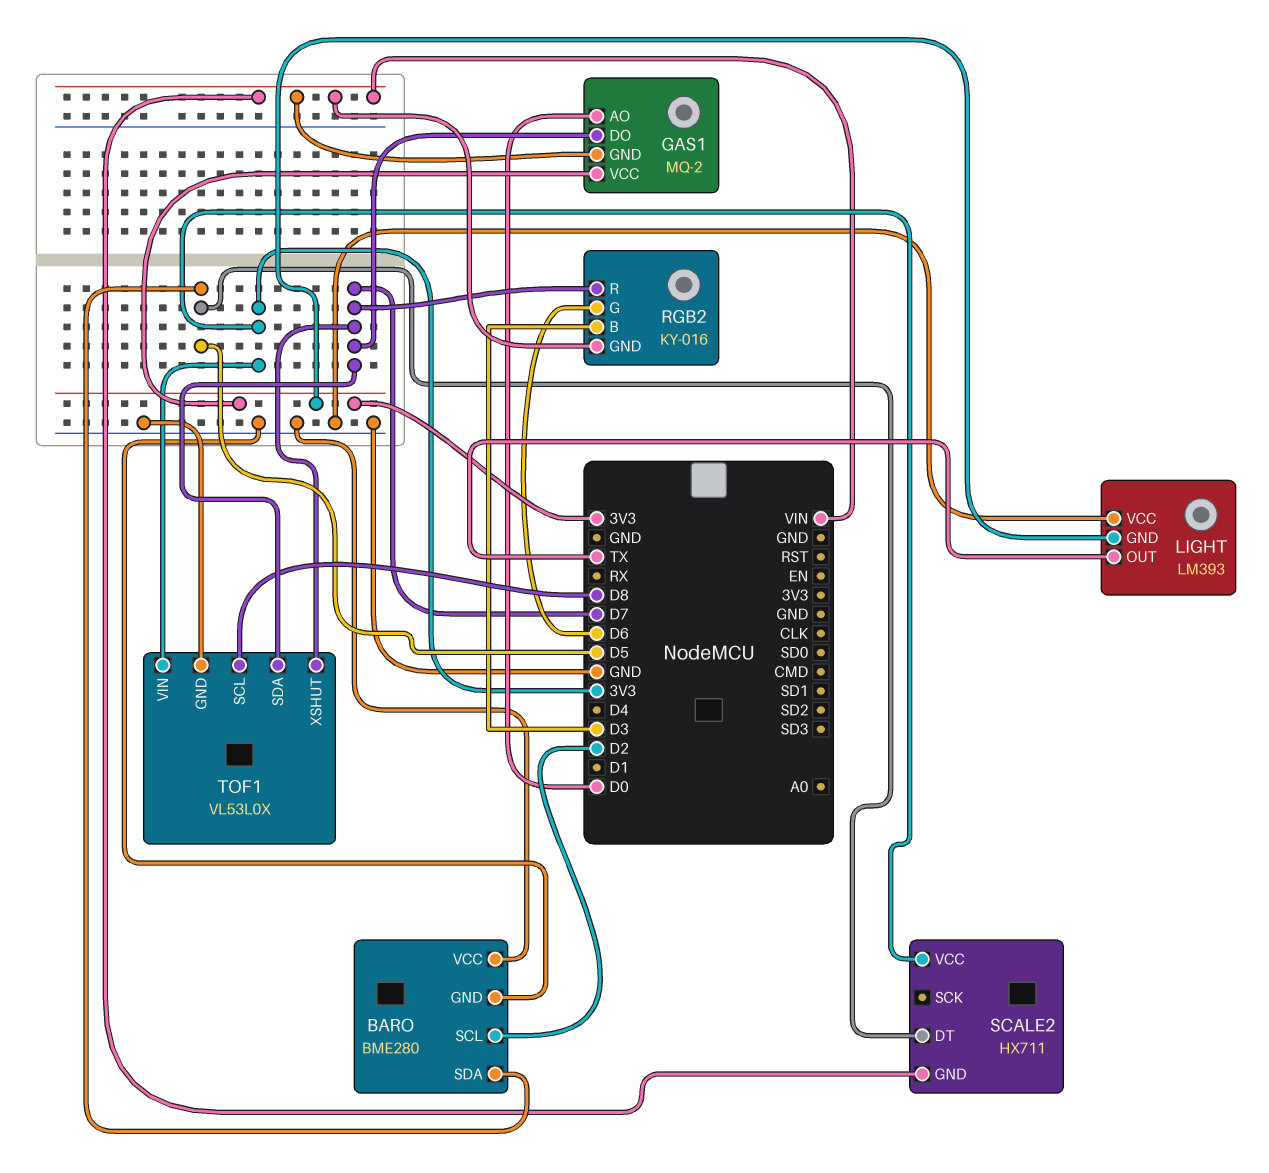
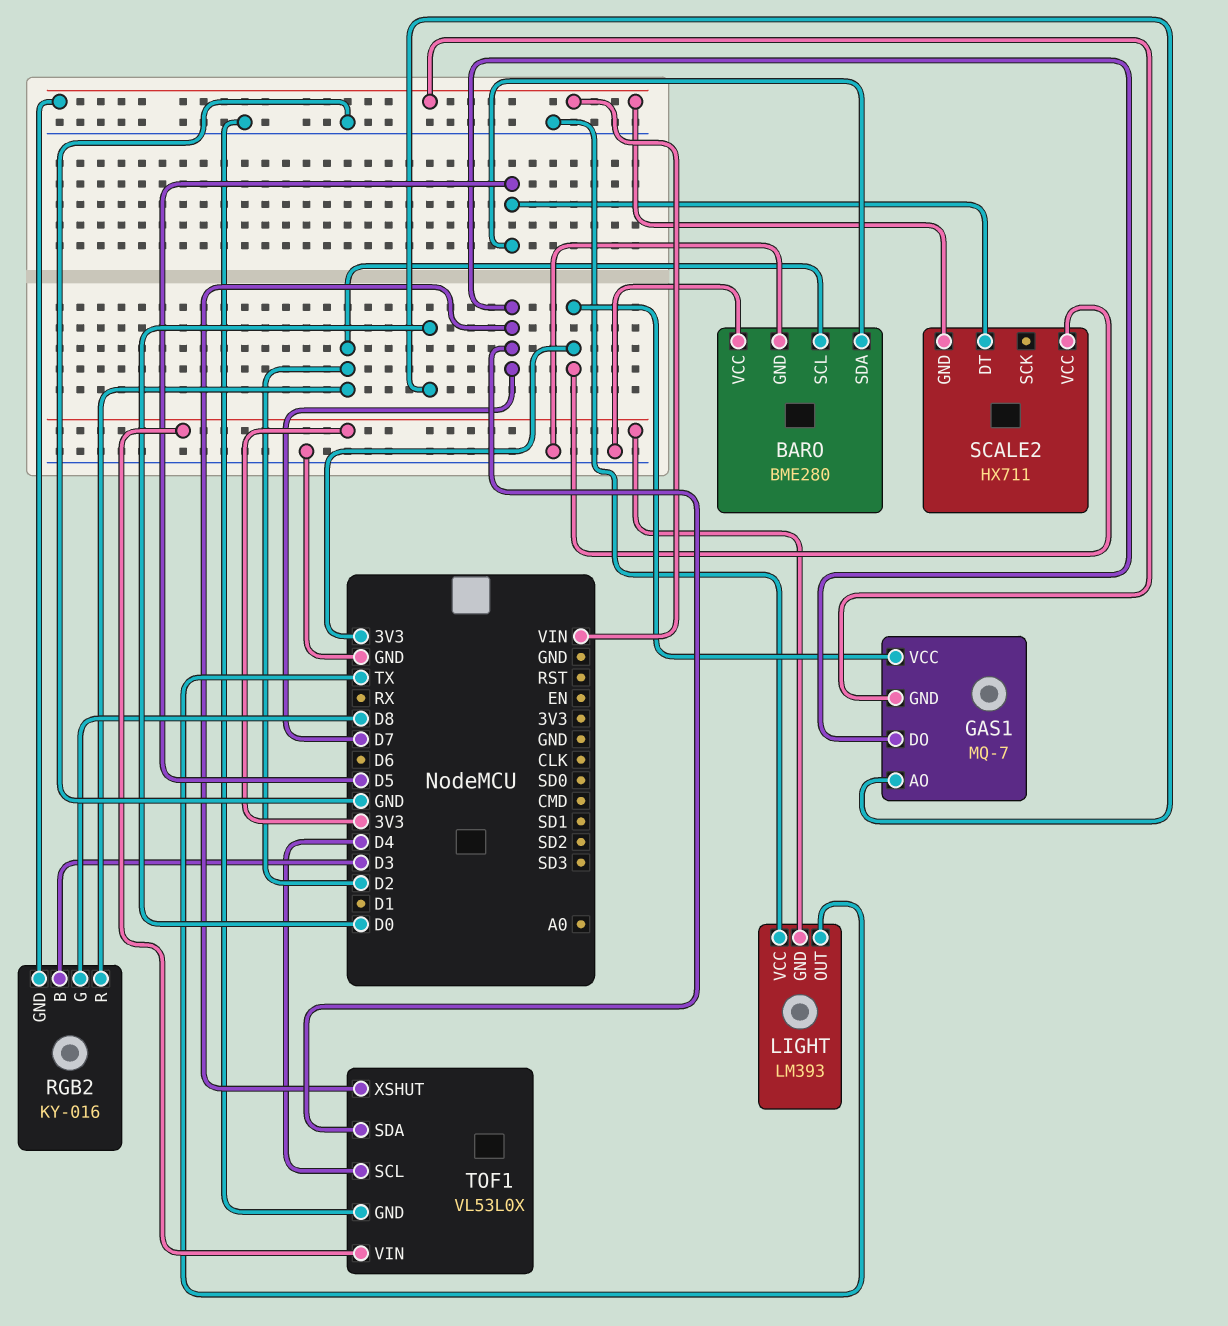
GAS1: MQ-2 -> MQ-7
RGB2 pin G: D6 -> D8
RGB2 pin R: D7 -> D2
TOF1 pin SCL: D8 -> D4

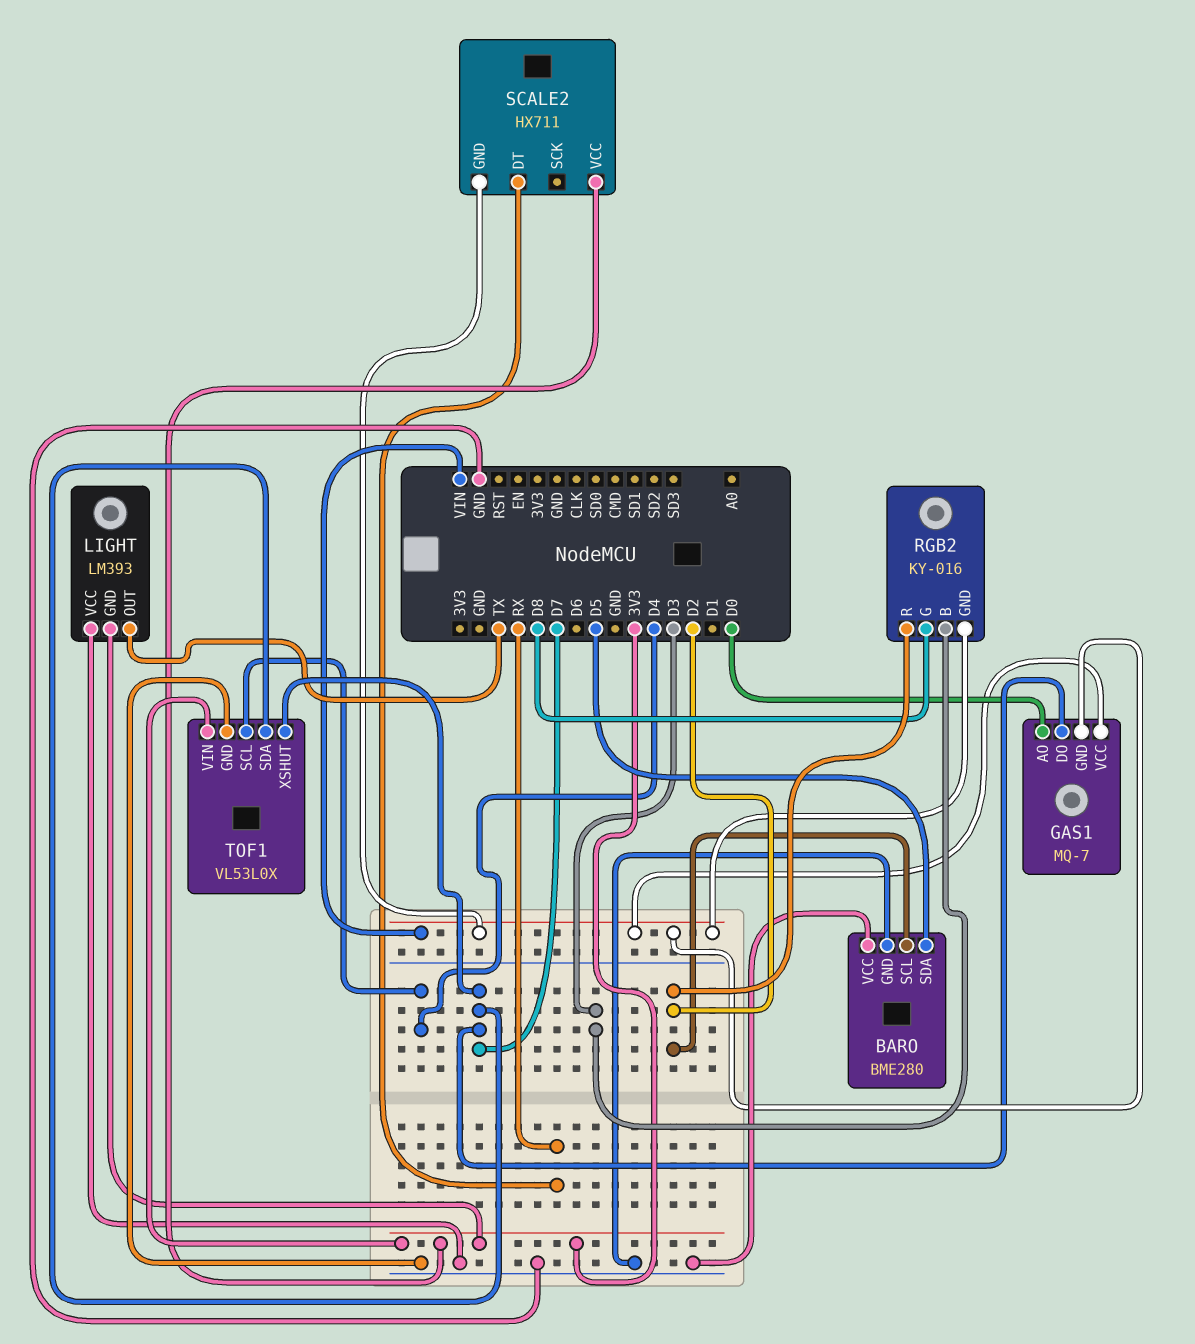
GAS1 pin VCC: 3V3 -> VIN
SCALE2 pin DT: D5 -> RX

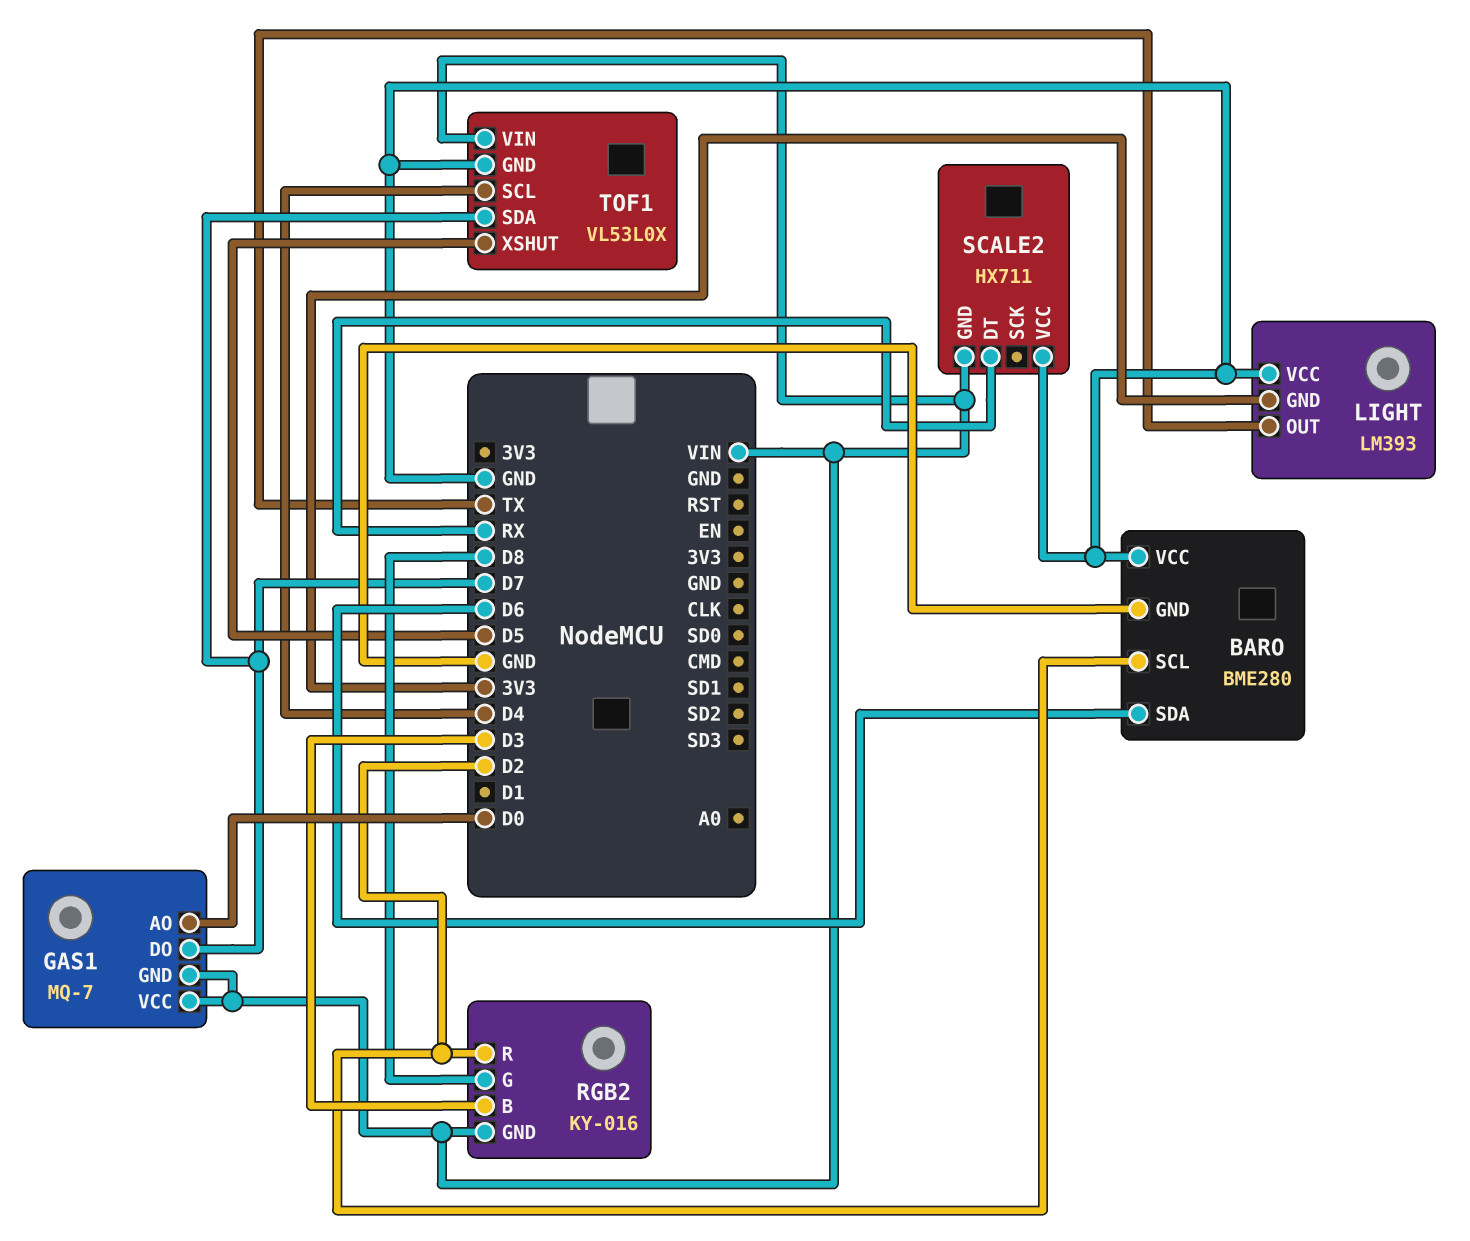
BARO pin SDA: D5 -> D6
SCALE2 pin VCC: 3V3 -> GND
TOF1 pin VIN: 3V3 -> VIN
TOF1 pin XSHUT: D7 -> D5

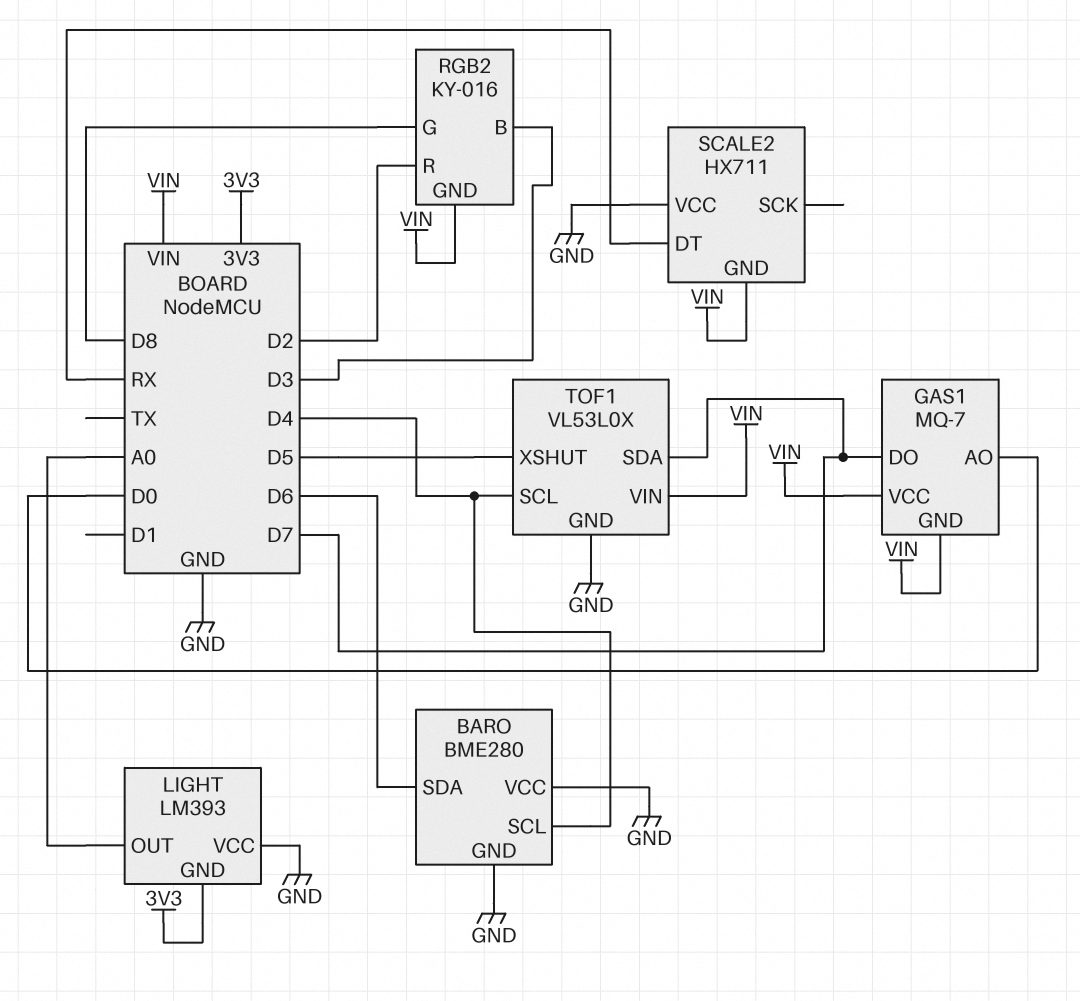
BARO pin SCL: D2 -> D4
LIGHT pin OUT: TX -> A0

